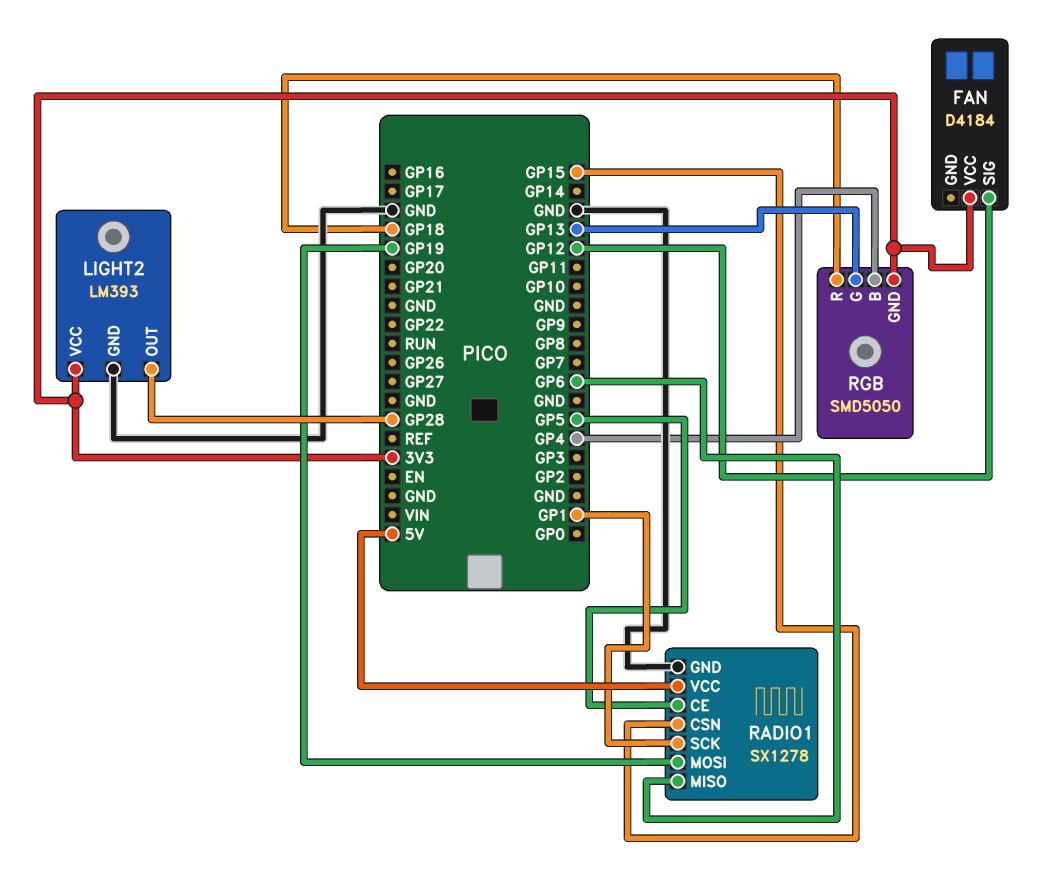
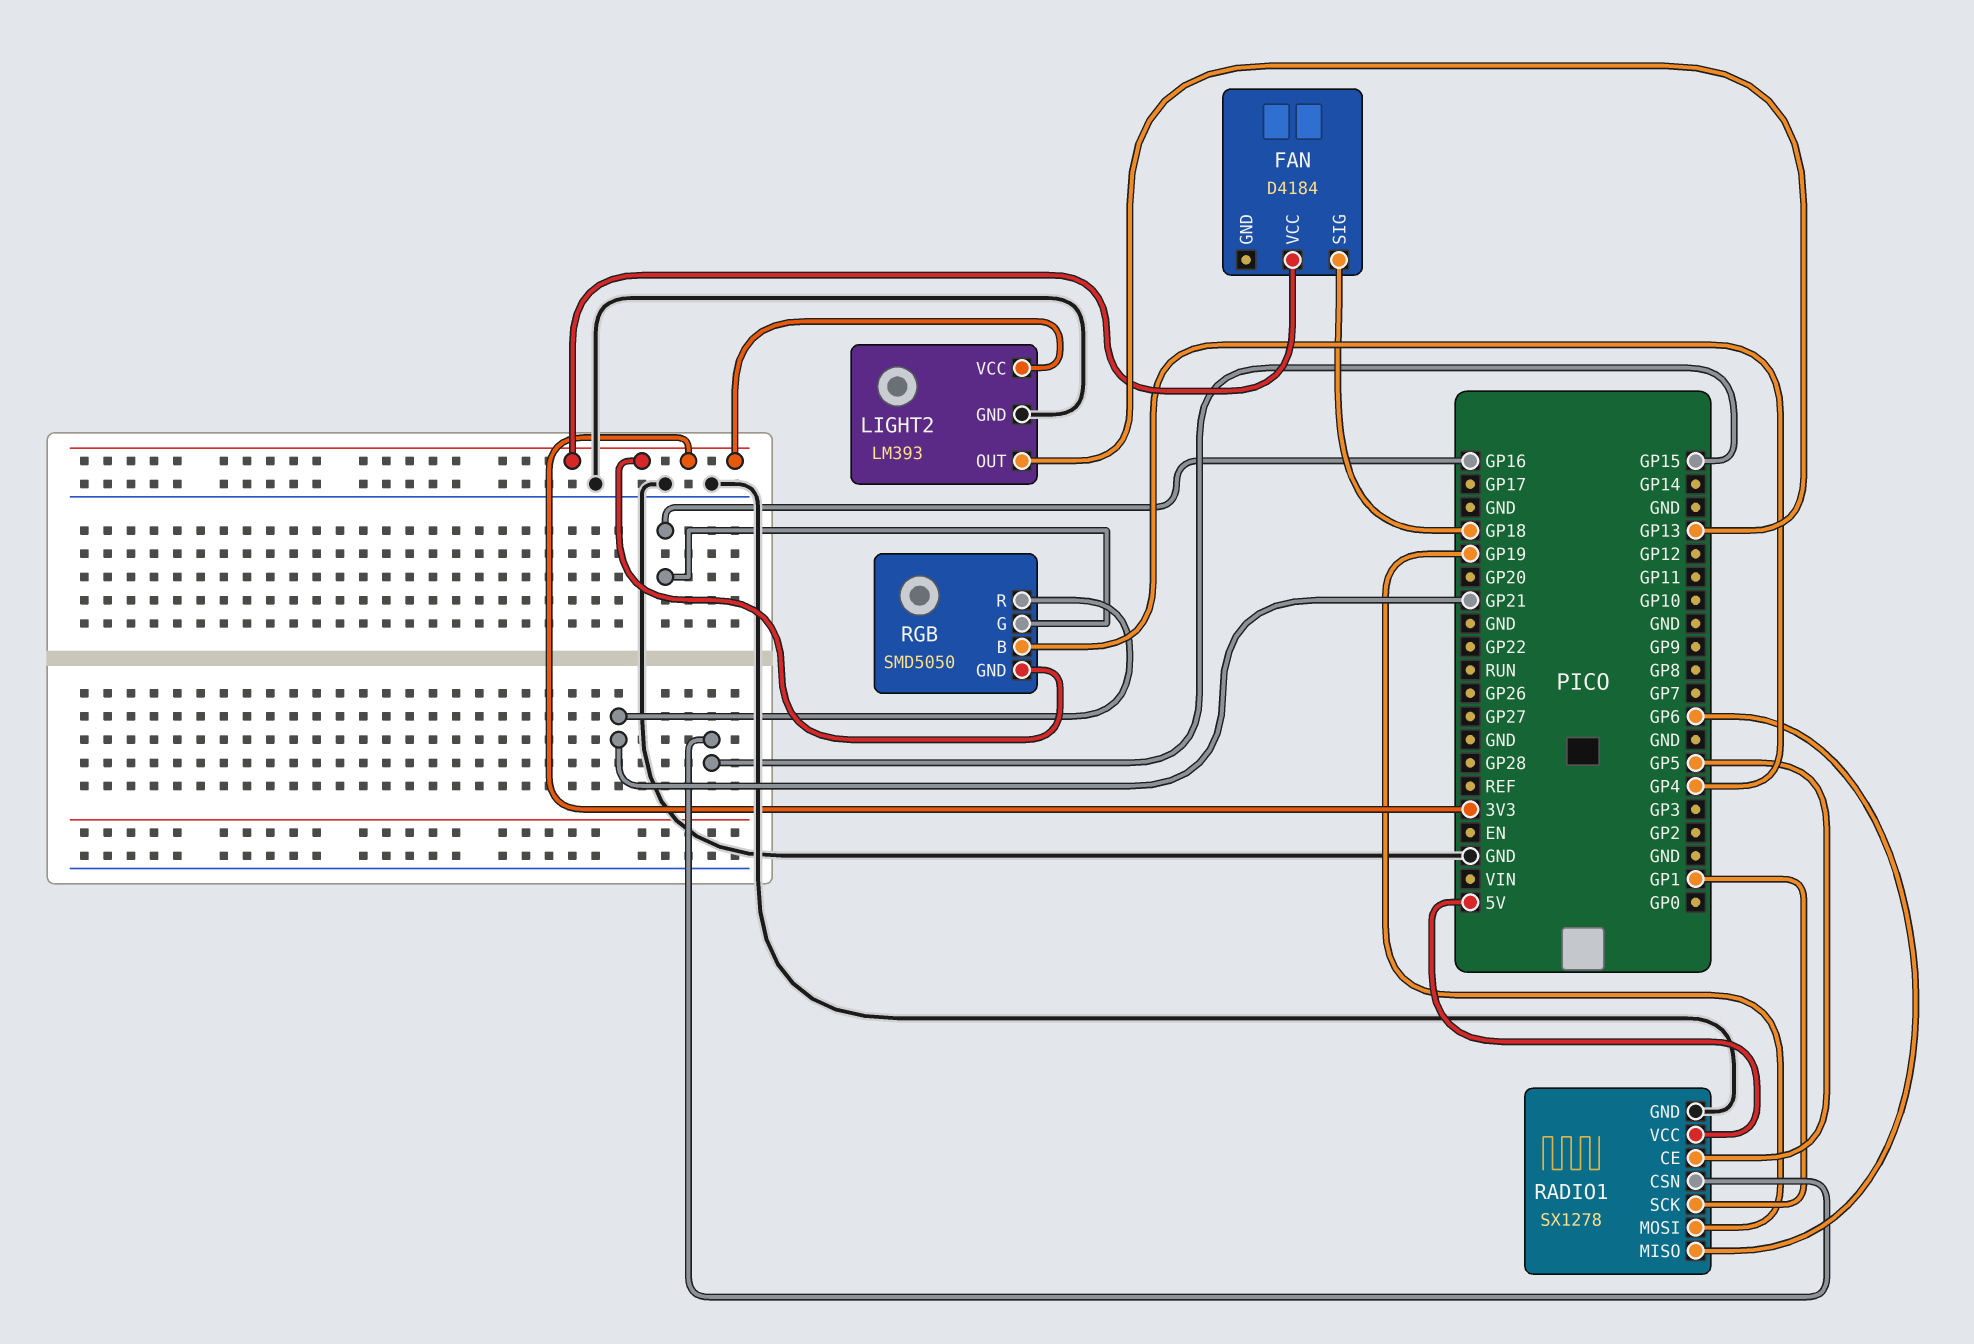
FAN pin SIG: GP12 -> GP18
LIGHT2 pin OUT: GP28 -> GP13
RGB pin G: GP13 -> GP16
RGB pin R: GP18 -> GP21

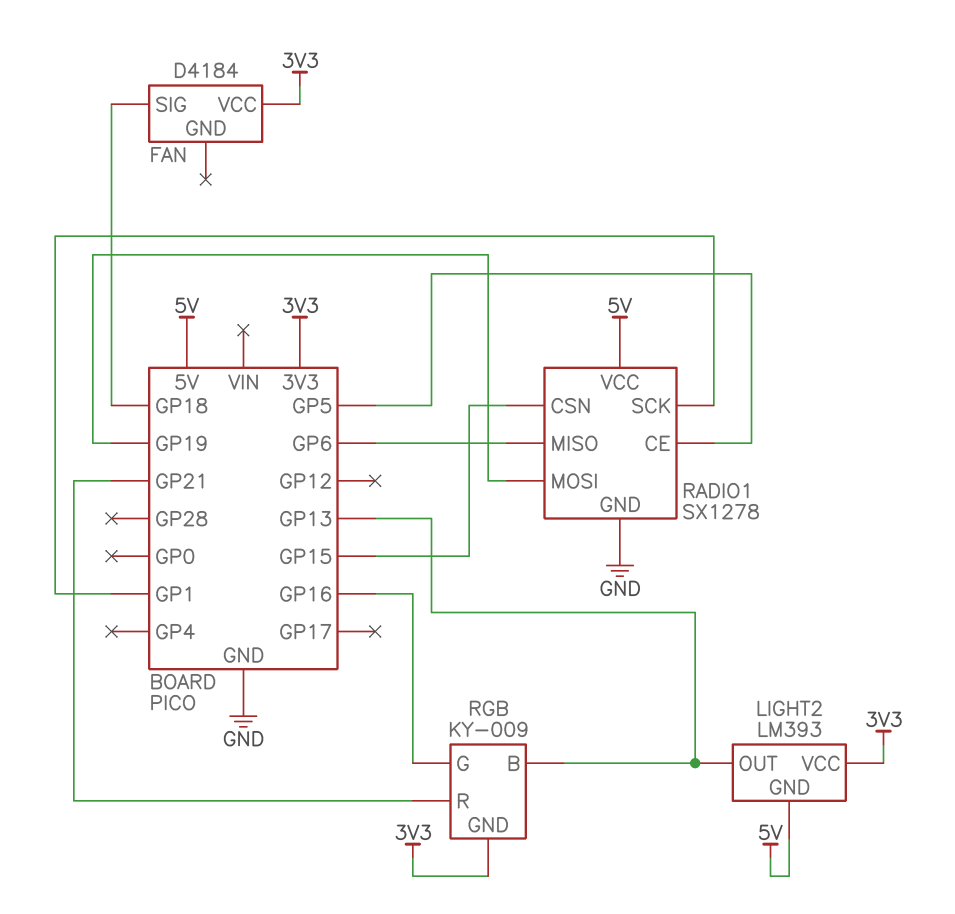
LIGHT2 pin GND: GND -> 5V
RGB: SMD5050 -> KY-009
RGB pin B: GP4 -> GP13

